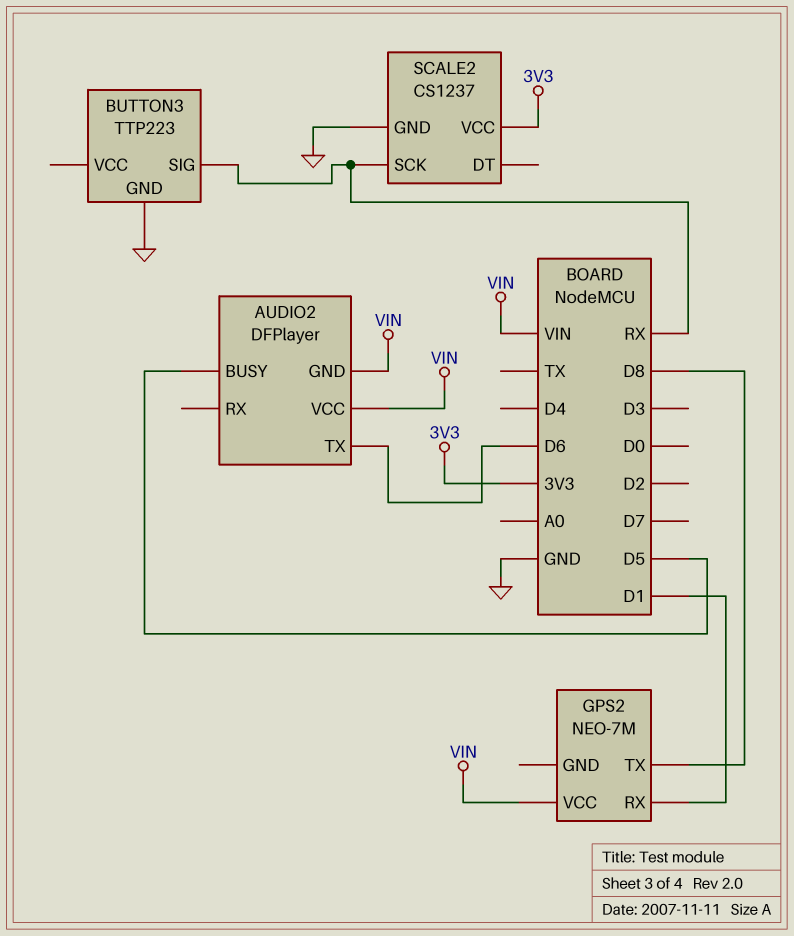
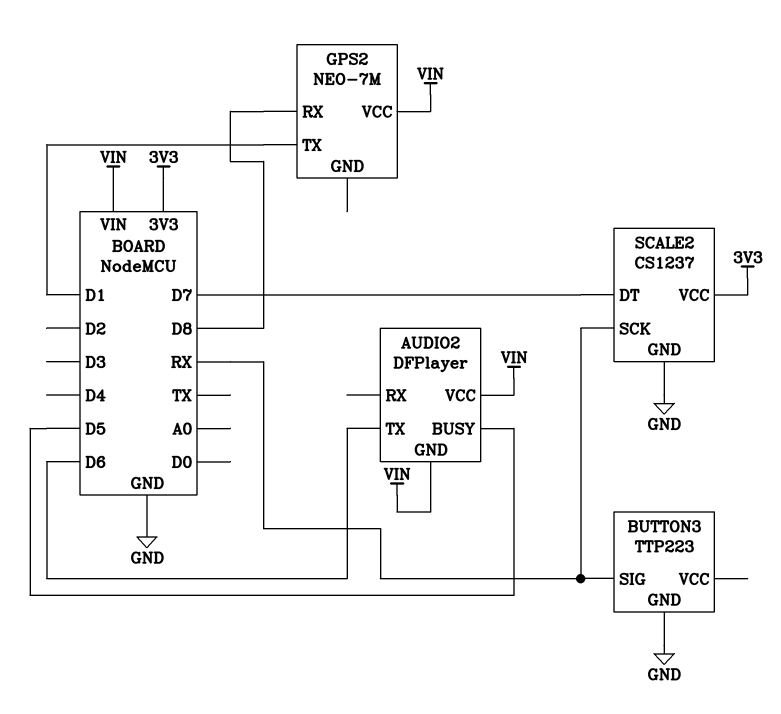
GPS2 pin RX: D1 -> D8
GPS2 pin TX: D8 -> D1
SCALE2 pin DT: none -> D7

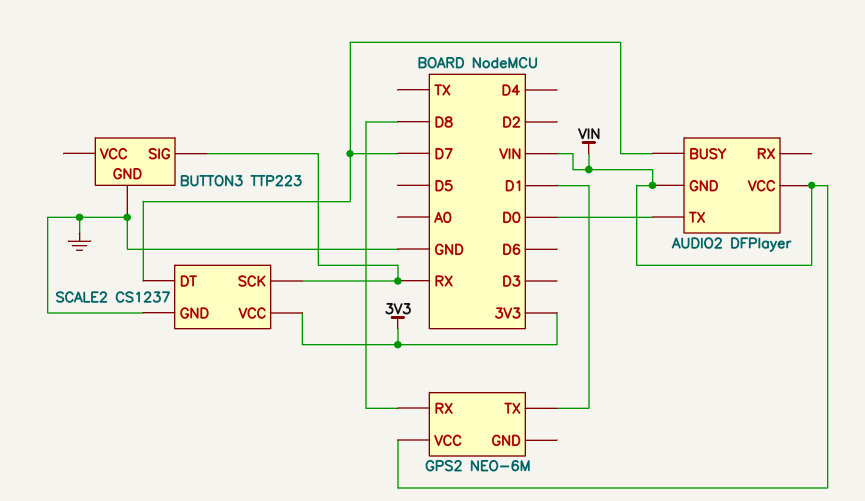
AUDIO2 pin BUSY: D5 -> D7
AUDIO2 pin TX: D6 -> D0
GPS2: NEO-7M -> NEO-6M

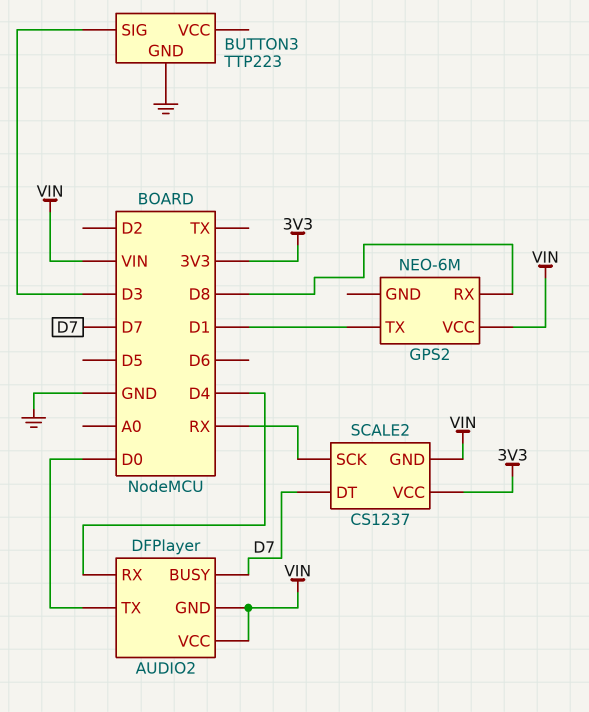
AUDIO2 pin RX: none -> D4
BUTTON3 pin SIG: RX -> D3
SCALE2 pin GND: GND -> VIN

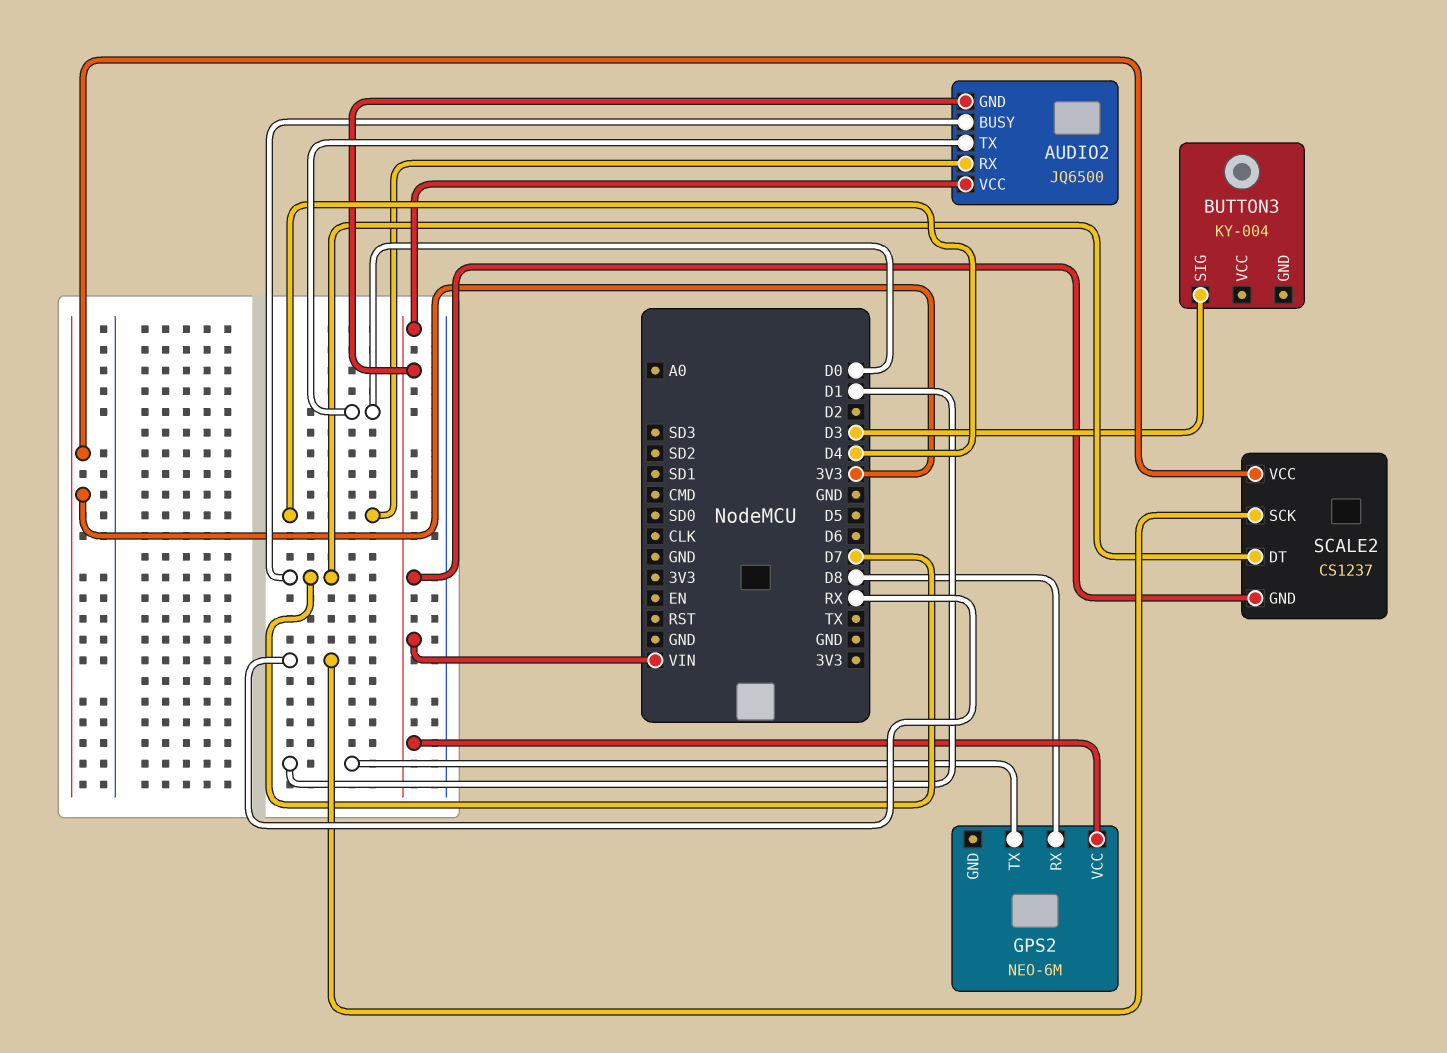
AUDIO2: DFPlayer -> JQ6500
BUTTON3: TTP223 -> KY-004
BUTTON3 pin GND: GND -> none

